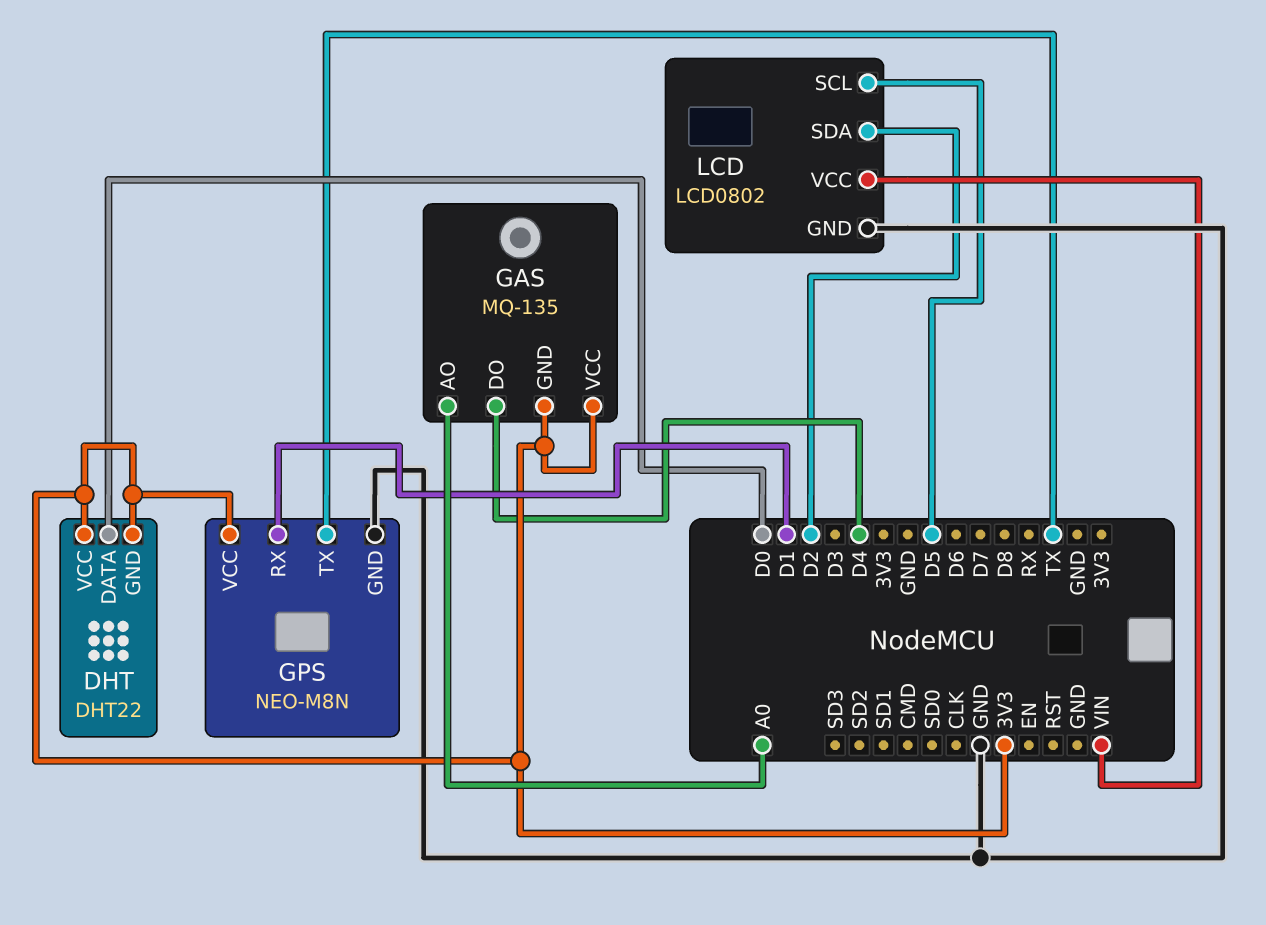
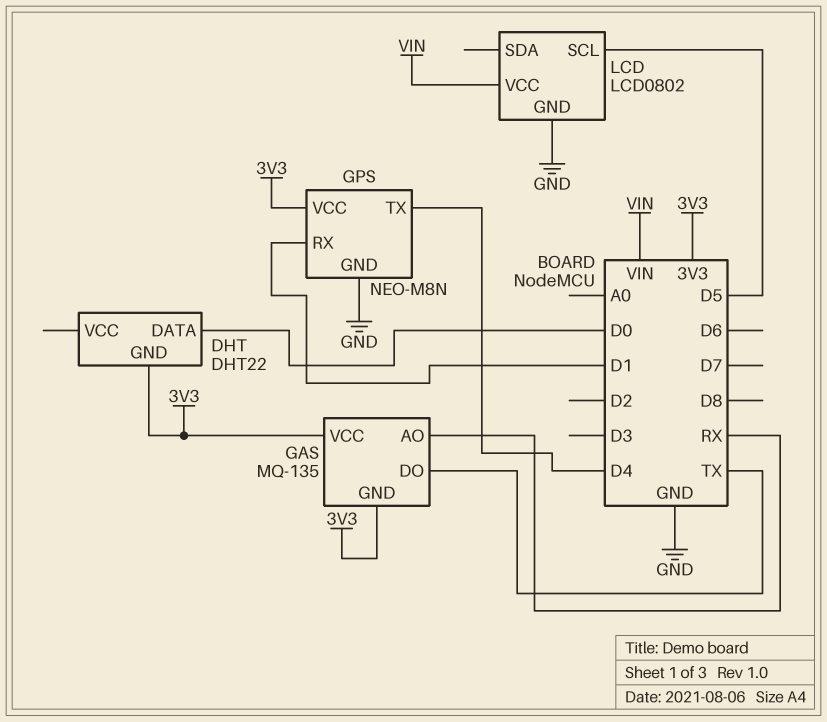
DHT pin VCC: 3V3 -> none
GAS pin AO: A0 -> RX
GAS pin DO: D4 -> TX
GPS pin TX: TX -> D4
LCD pin SDA: D2 -> none

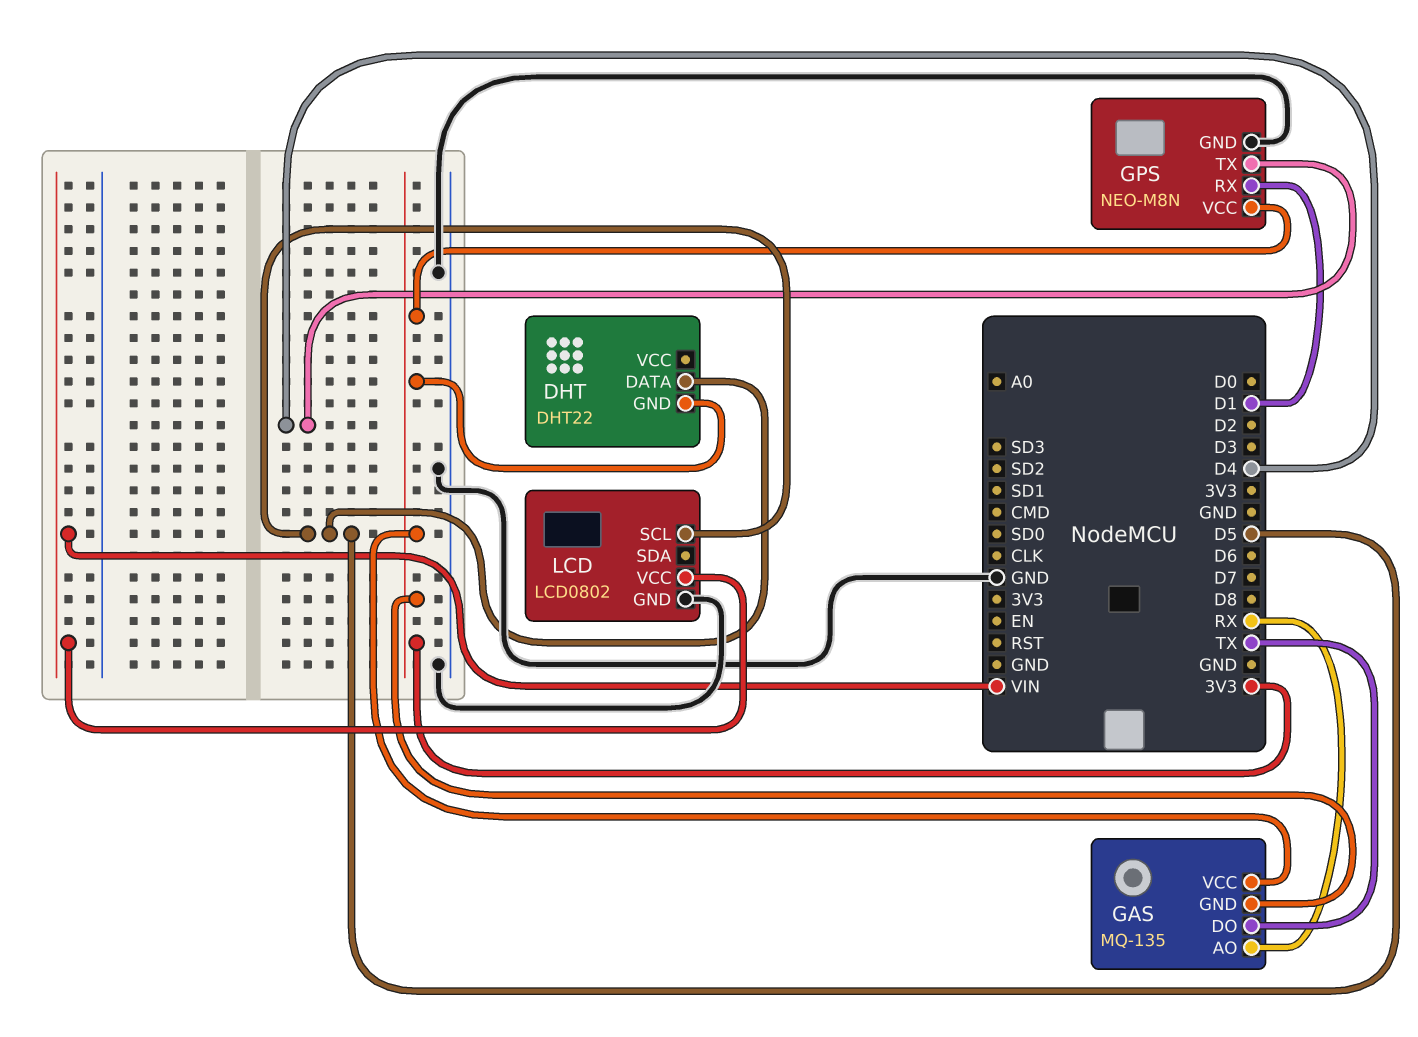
DHT pin DATA: D0 -> D5

